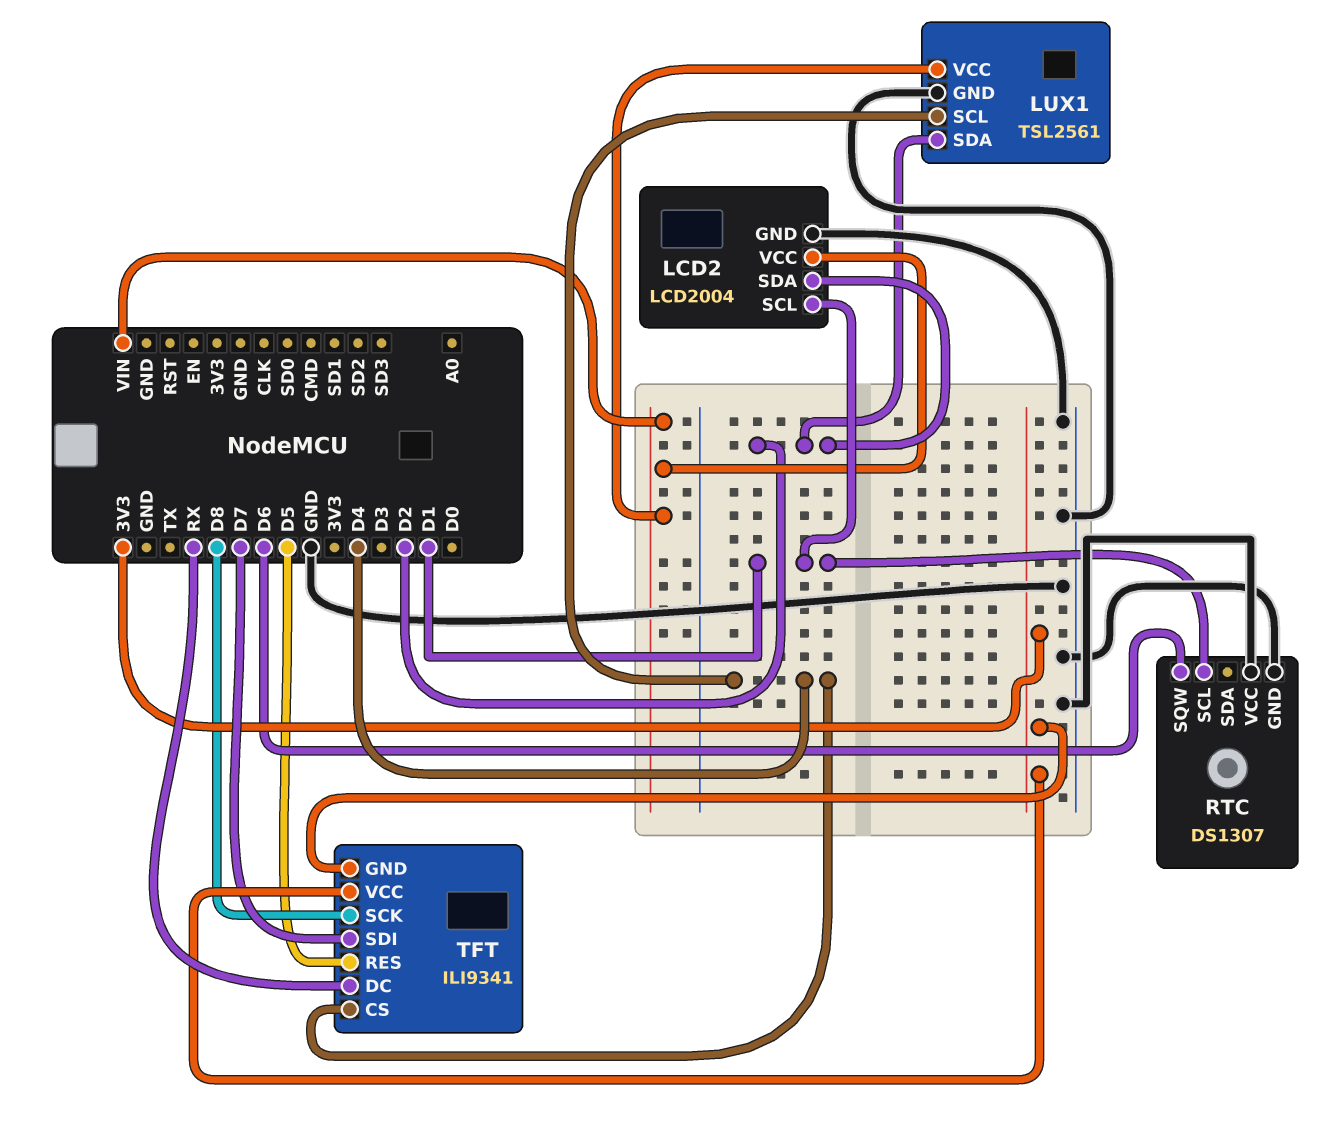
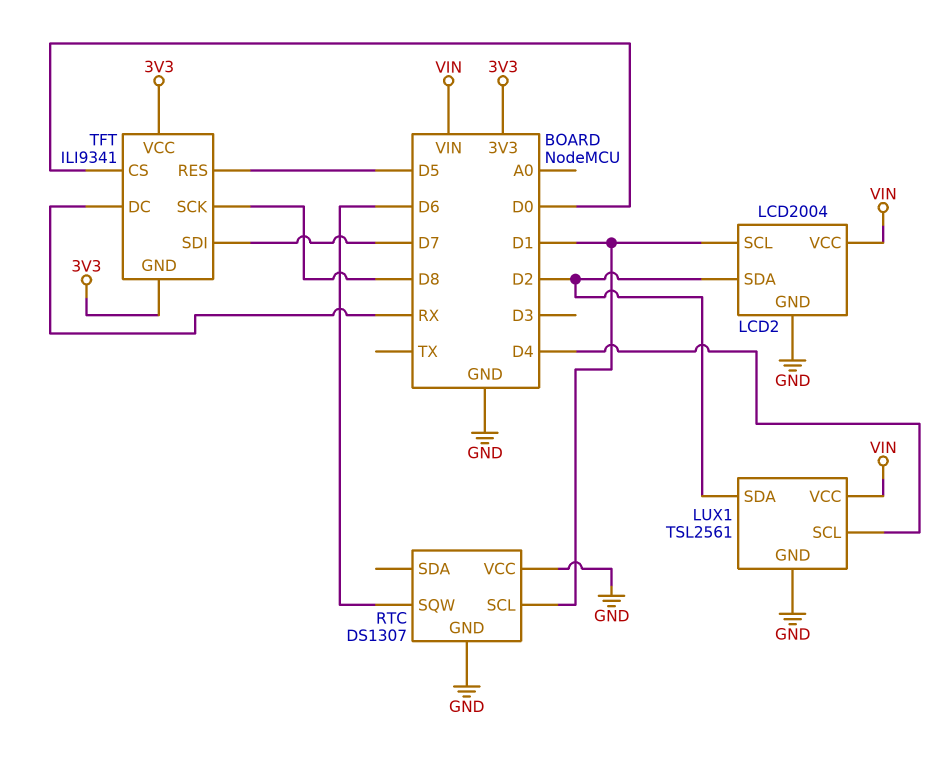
TFT pin CS: D4 -> D0

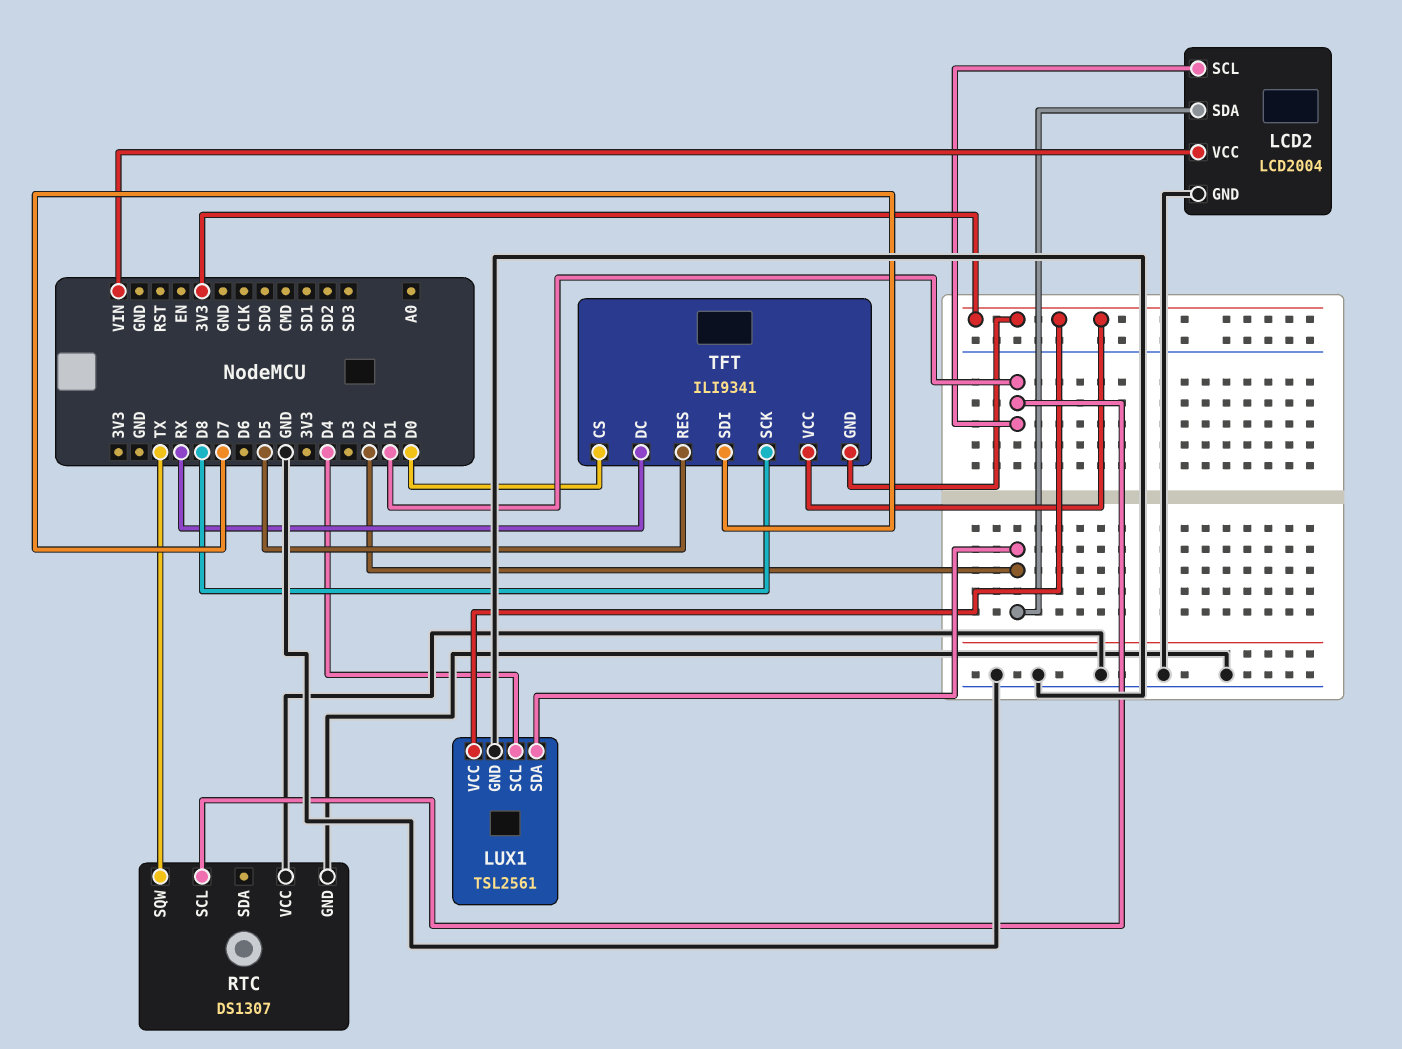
LUX1 pin VCC: VIN -> 3V3
RTC pin SQW: D6 -> TX

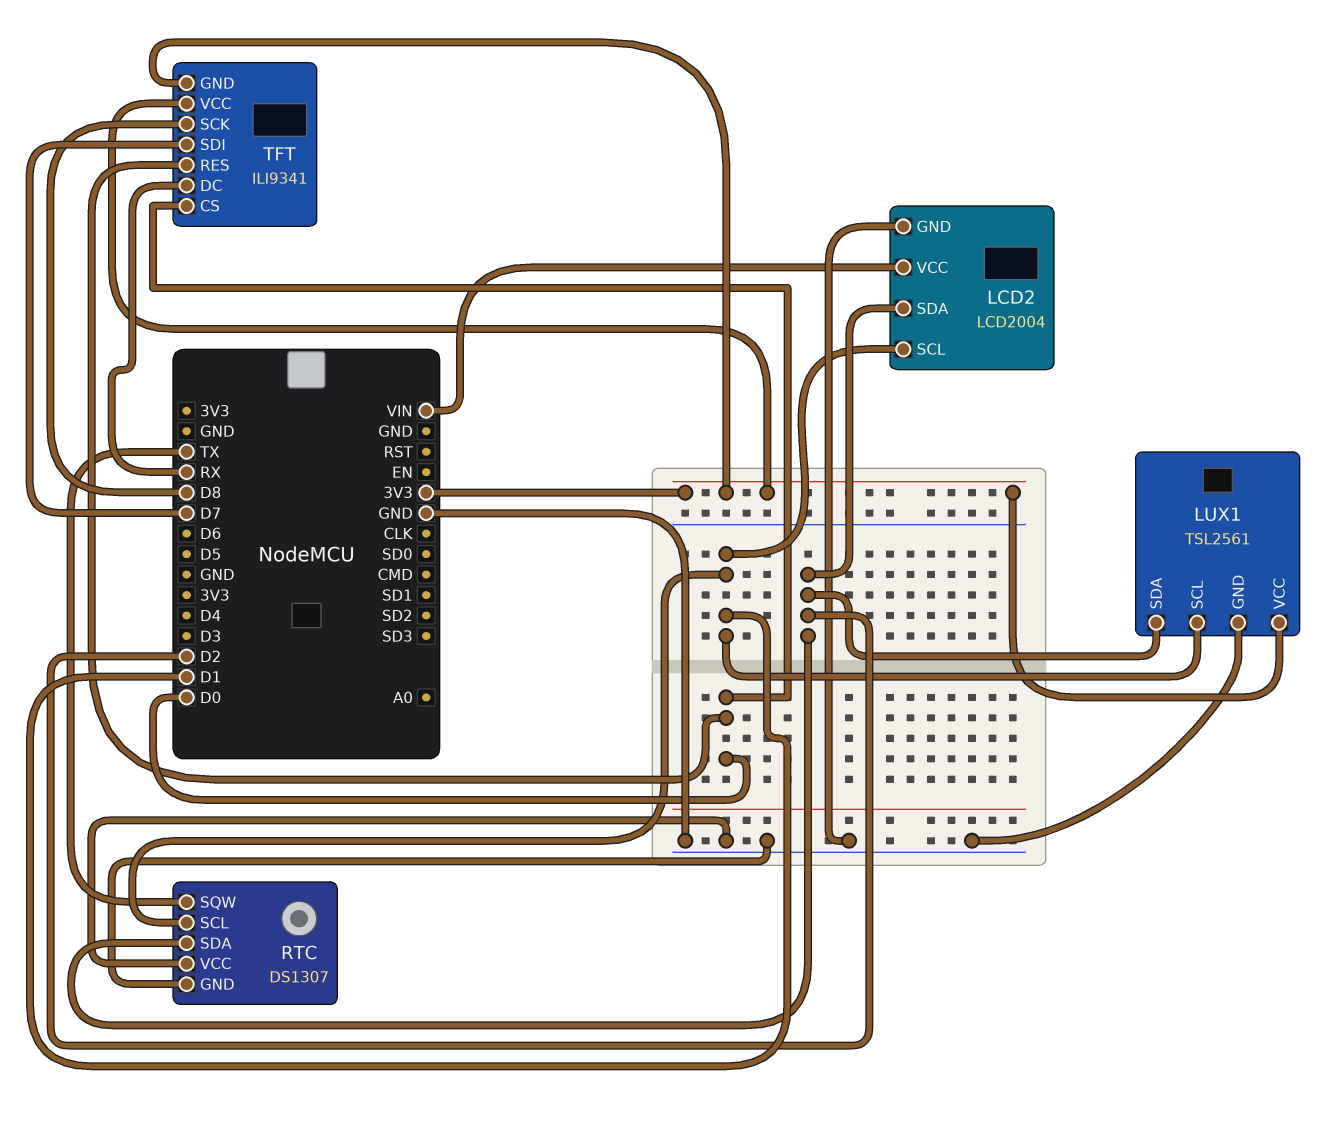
LUX1 pin SCL: D4 -> D1
RTC pin SDA: none -> D2
TFT pin RES: D5 -> D0

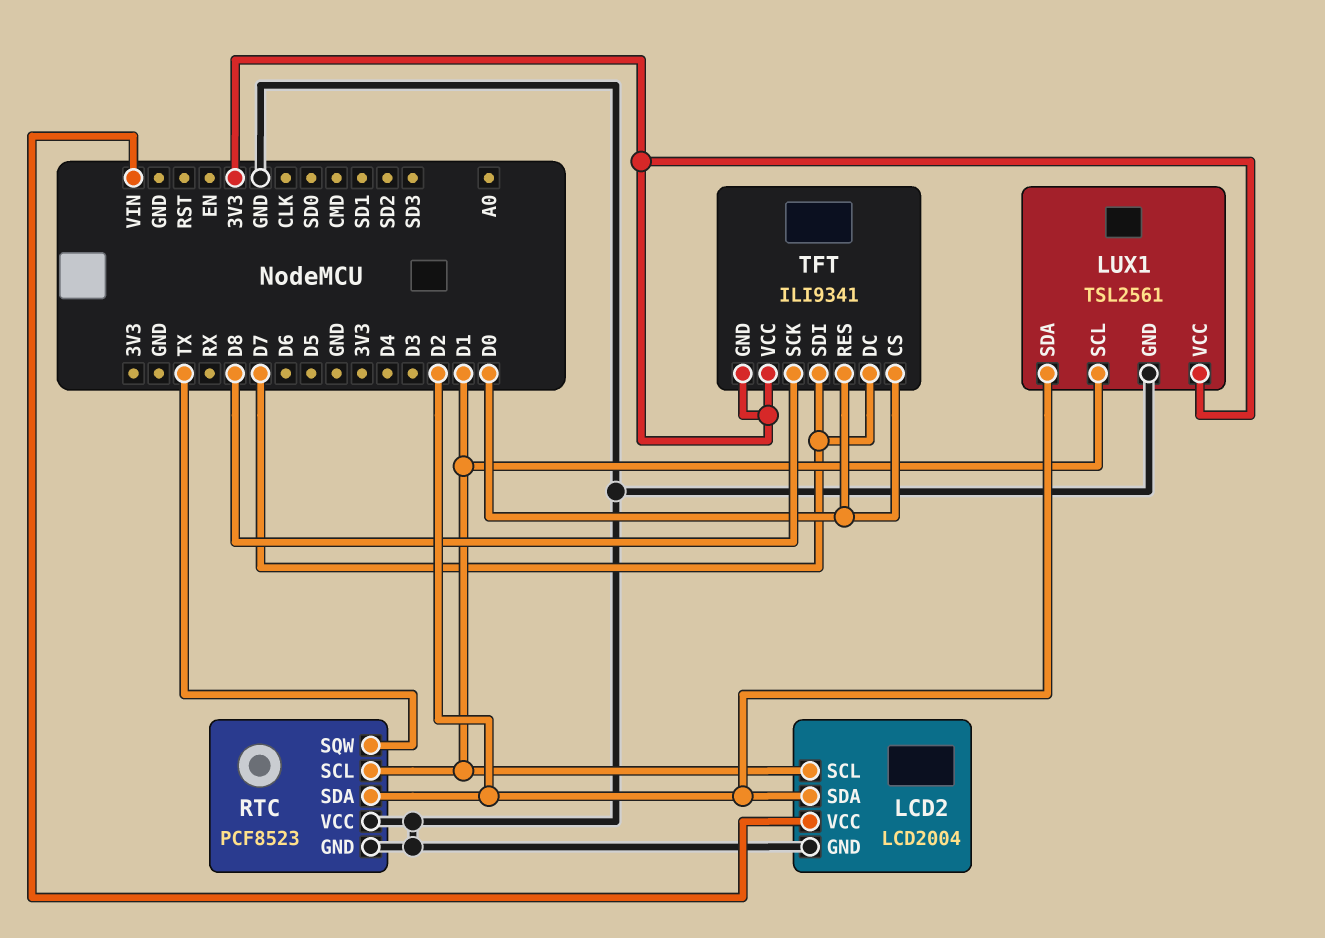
RTC: DS1307 -> PCF8523
TFT pin DC: RX -> D7

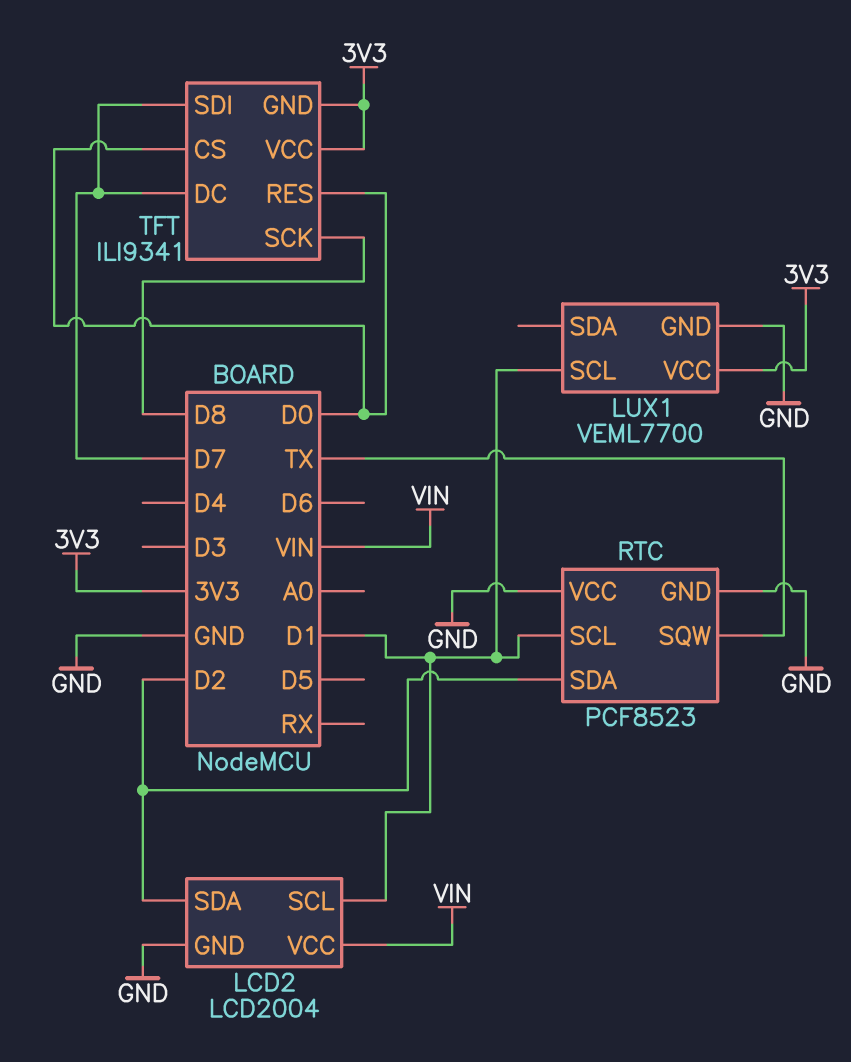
LUX1: TSL2561 -> VEML7700
LUX1 pin SDA: D2 -> none

